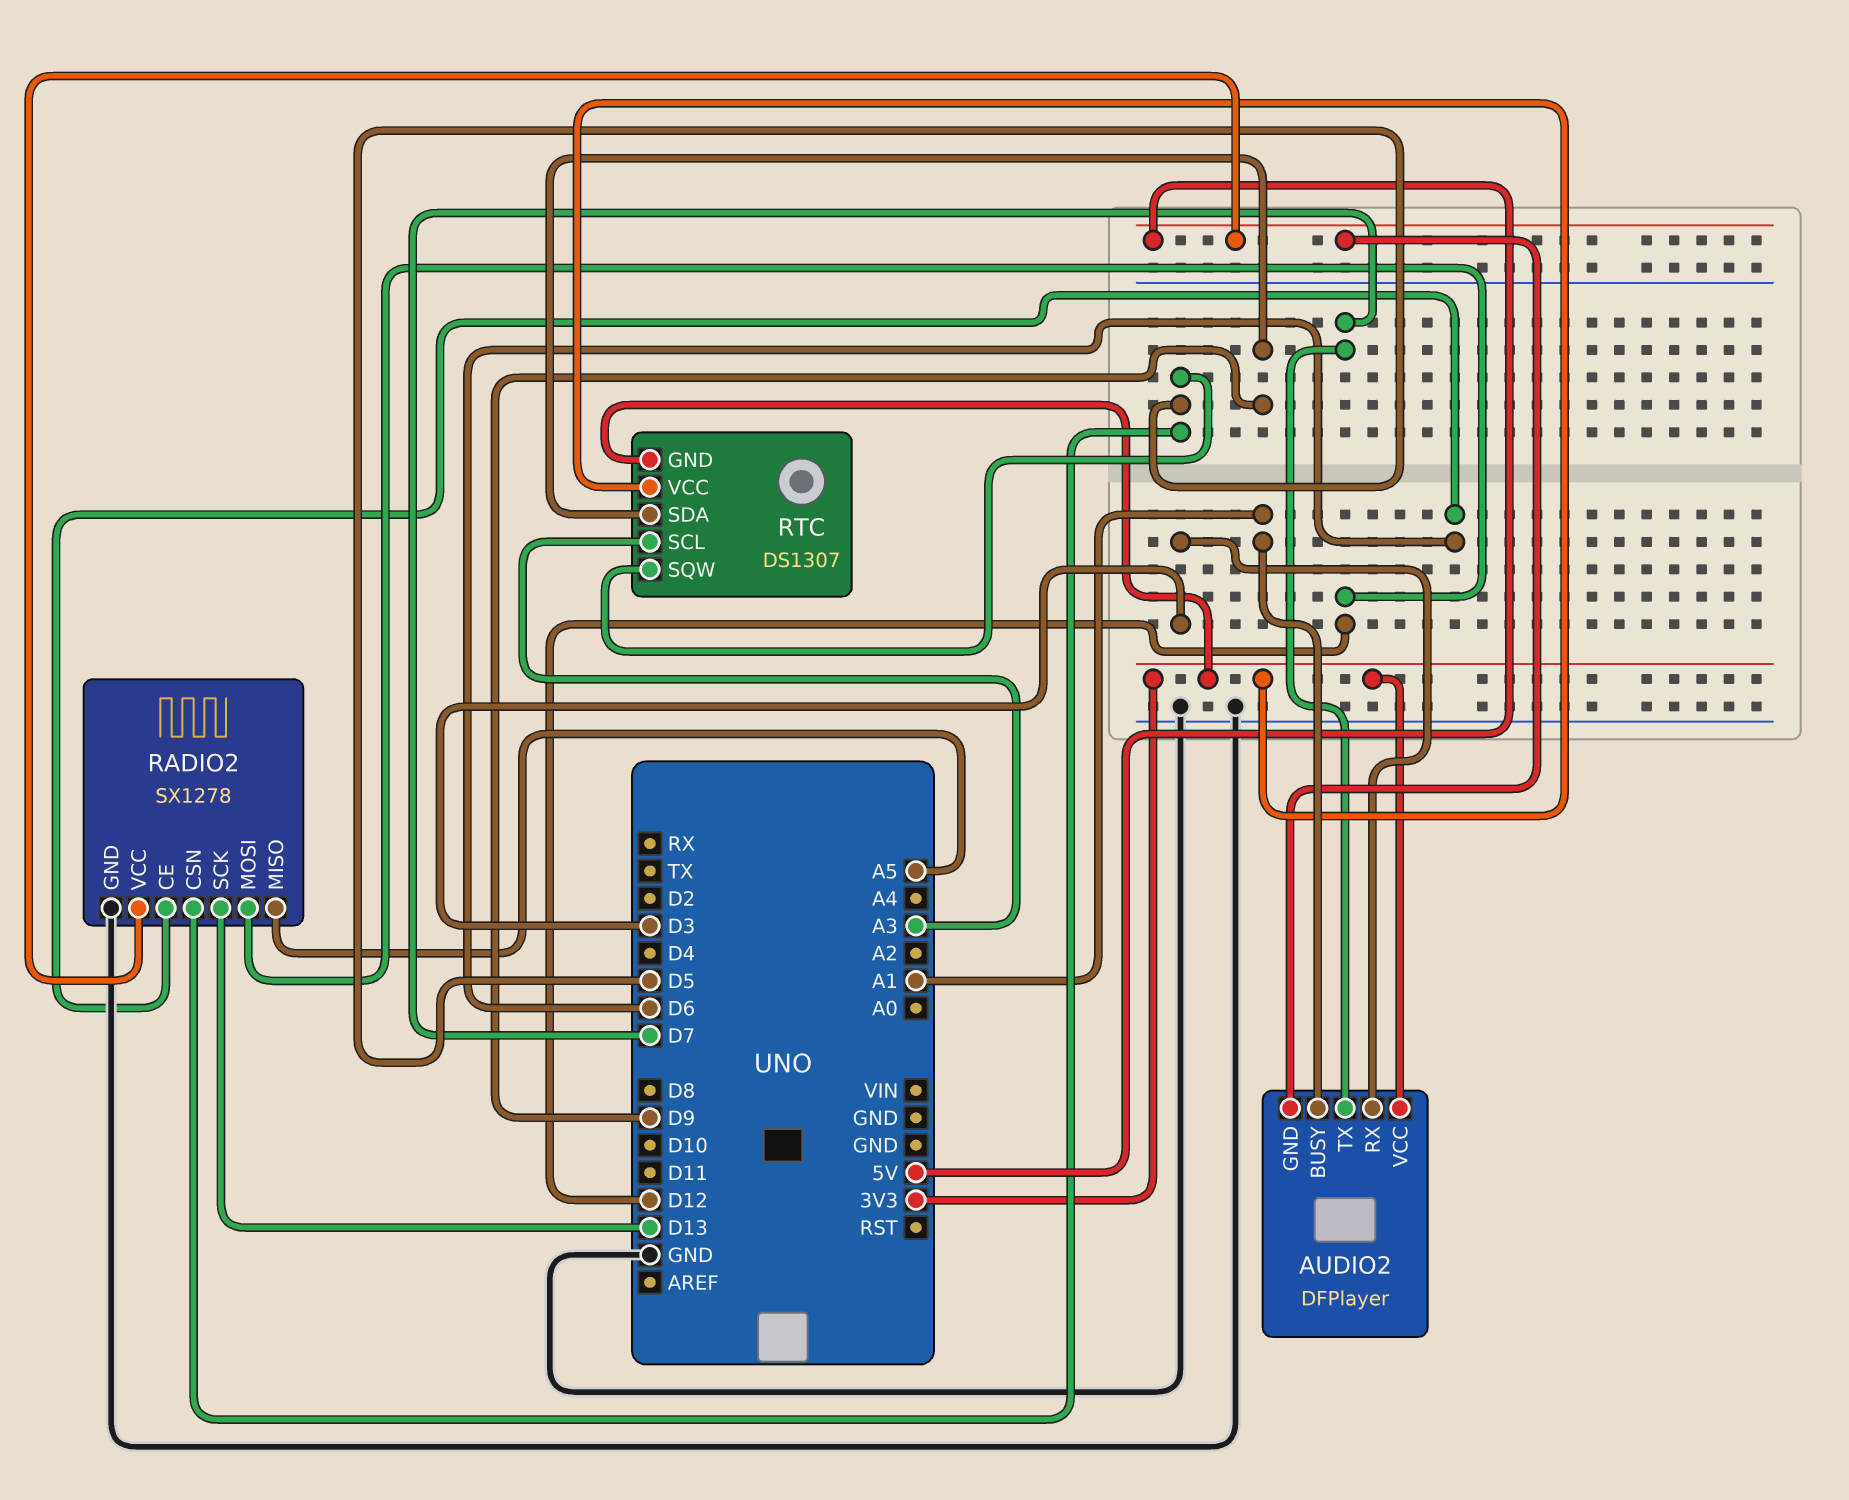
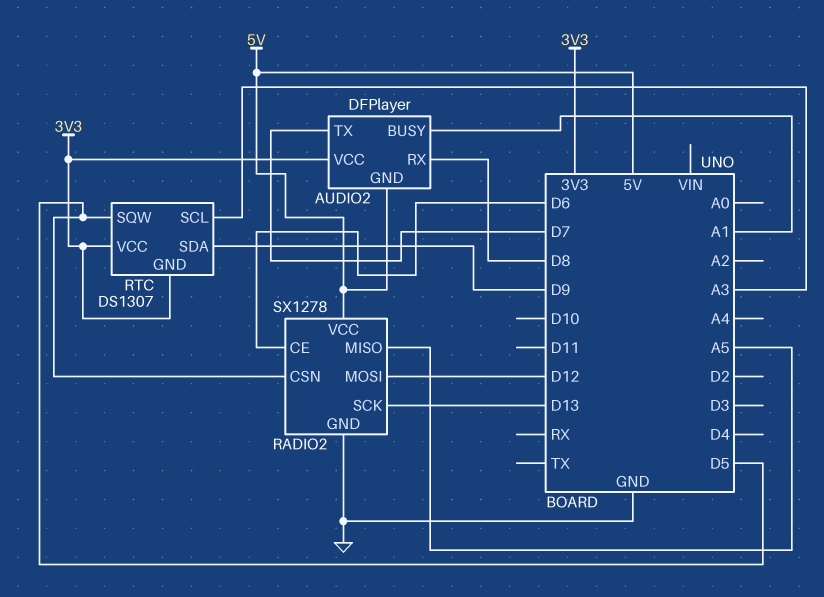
AUDIO2 pin RX: D3 -> D8

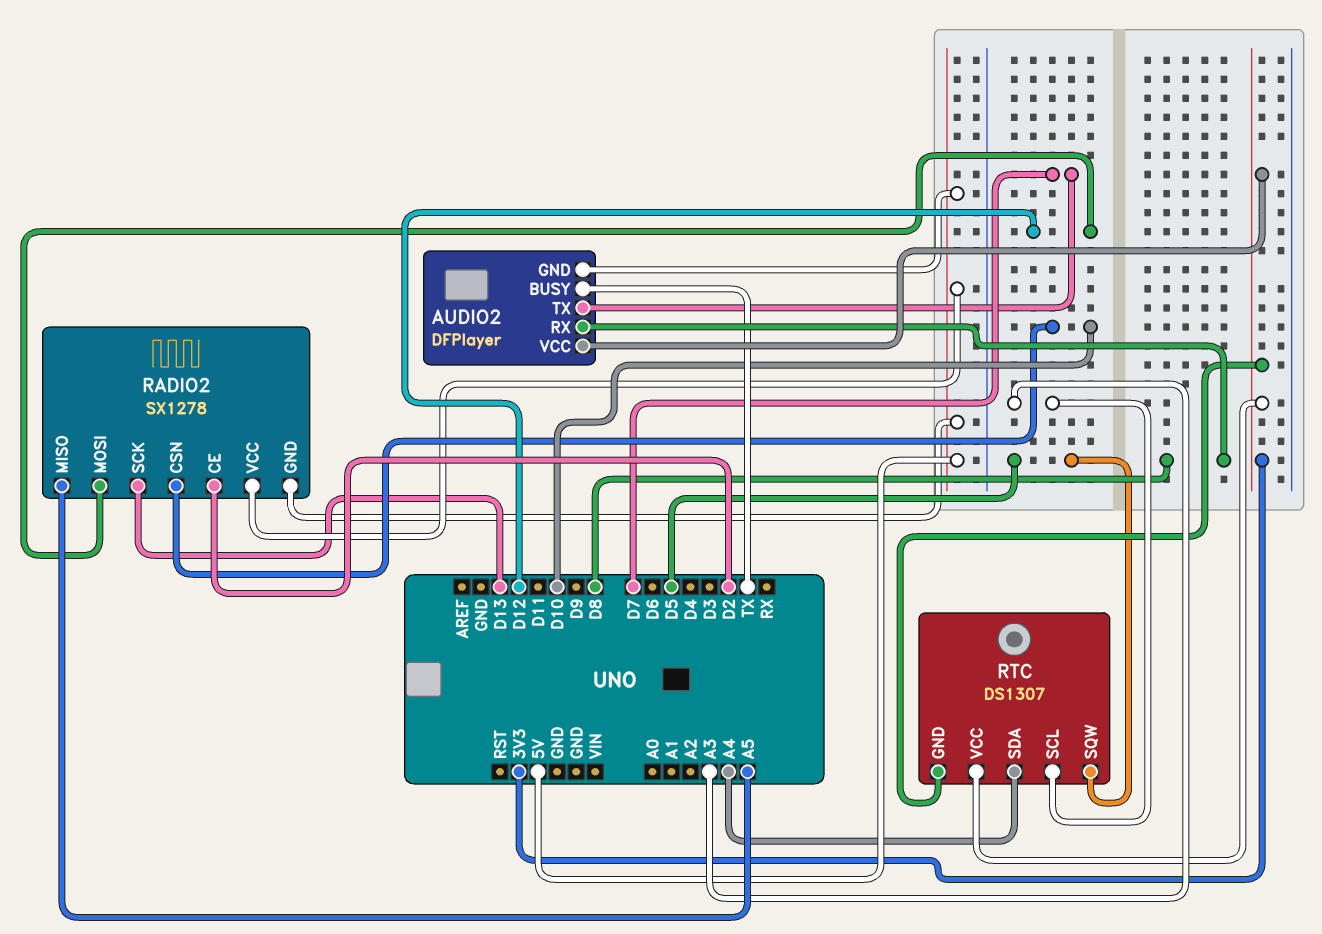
AUDIO2 pin BUSY: A1 -> TX
RADIO2 pin CE: D6 -> D2
RADIO2 pin CSN: D5 -> D10
RADIO2 pin GND: GND -> 5V
RTC pin SDA: D9 -> A4

